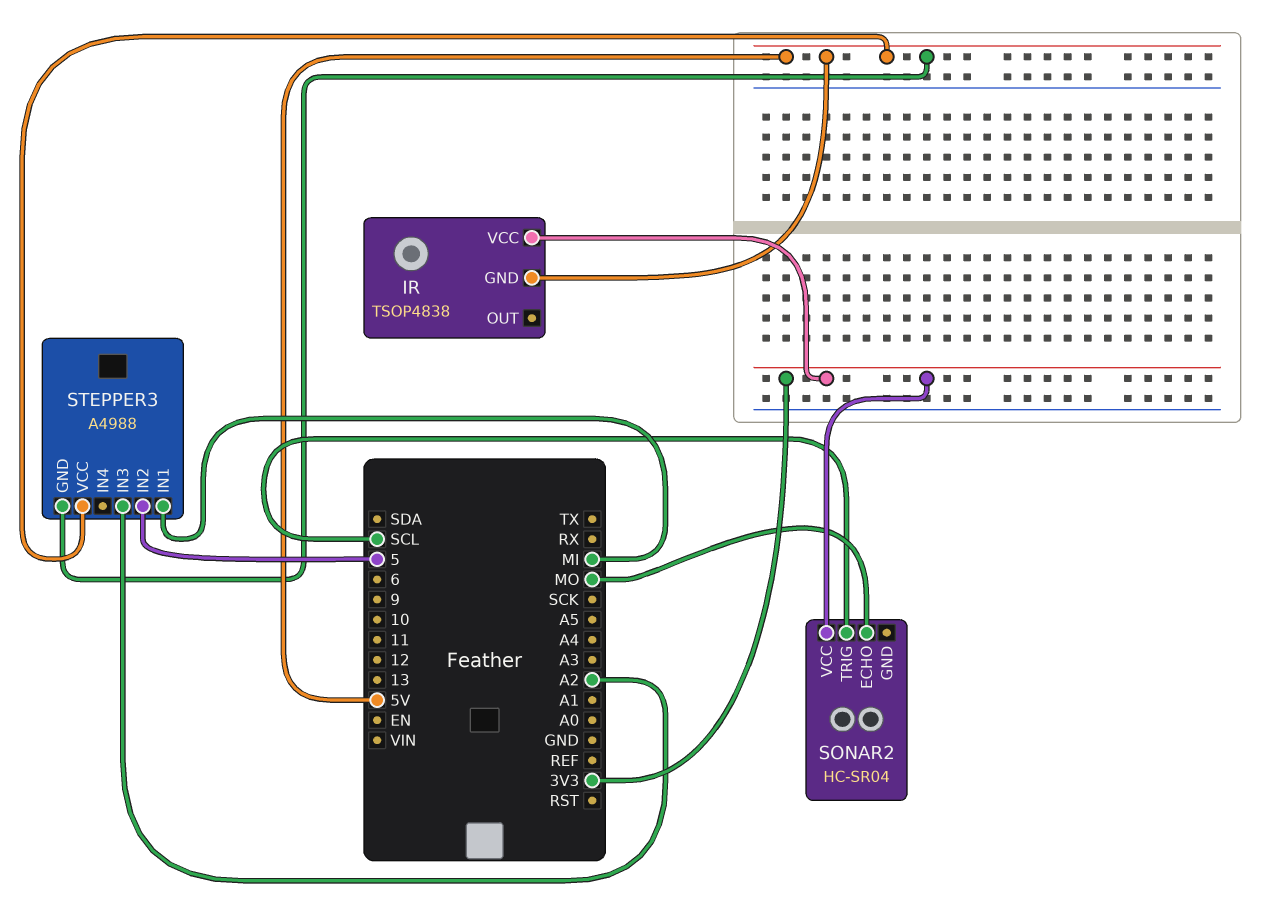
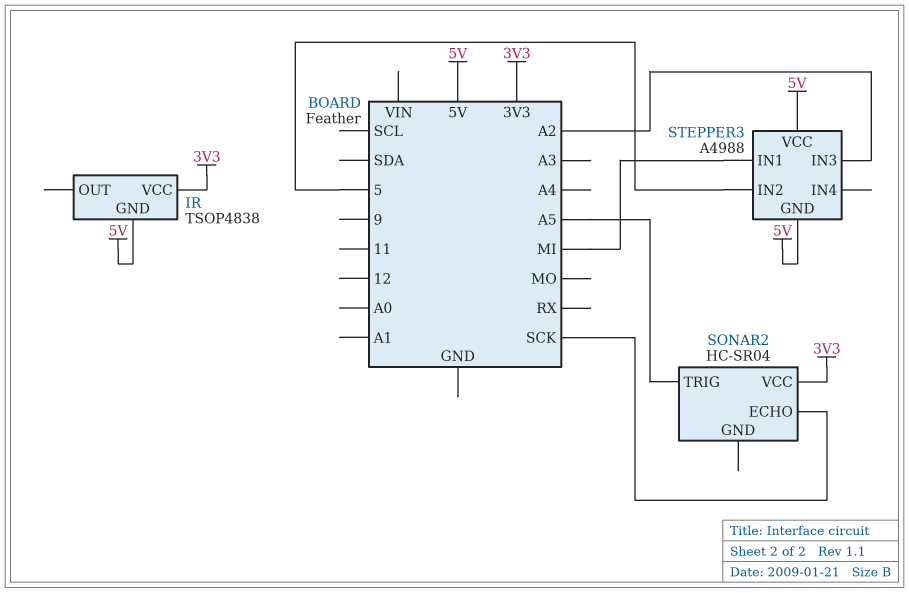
SONAR2 pin ECHO: MO -> SCK
SONAR2 pin TRIG: SCL -> A5

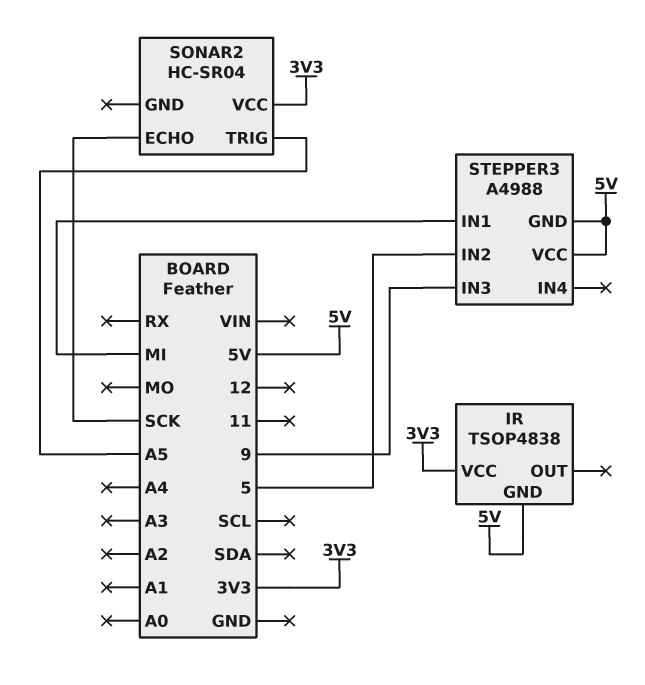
STEPPER3 pin IN3: A2 -> 9

